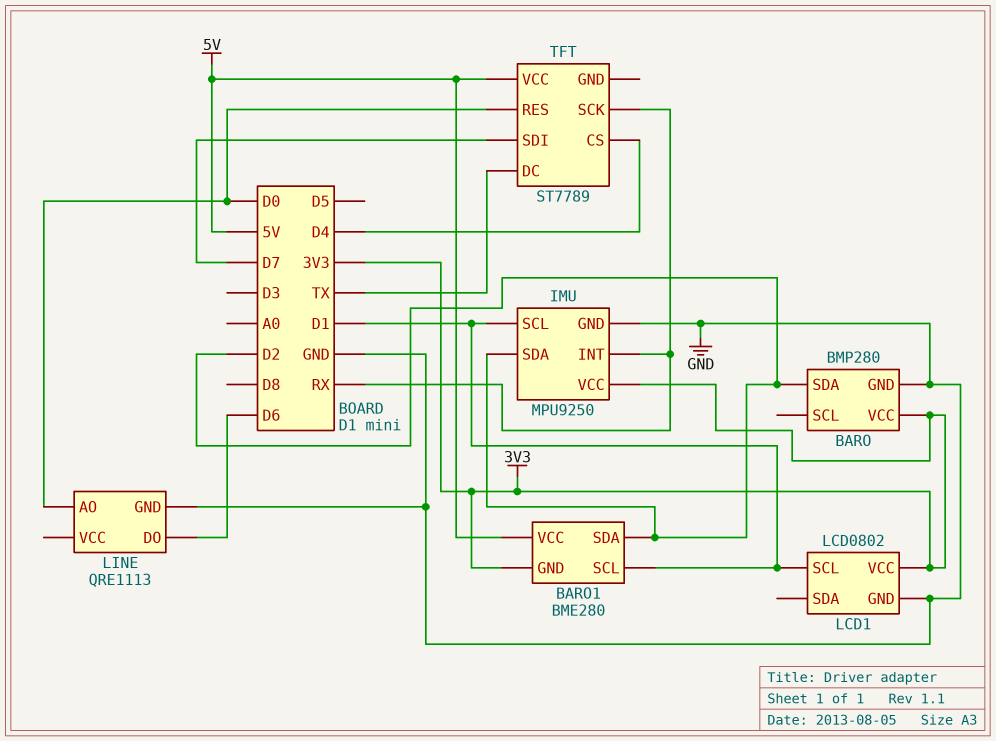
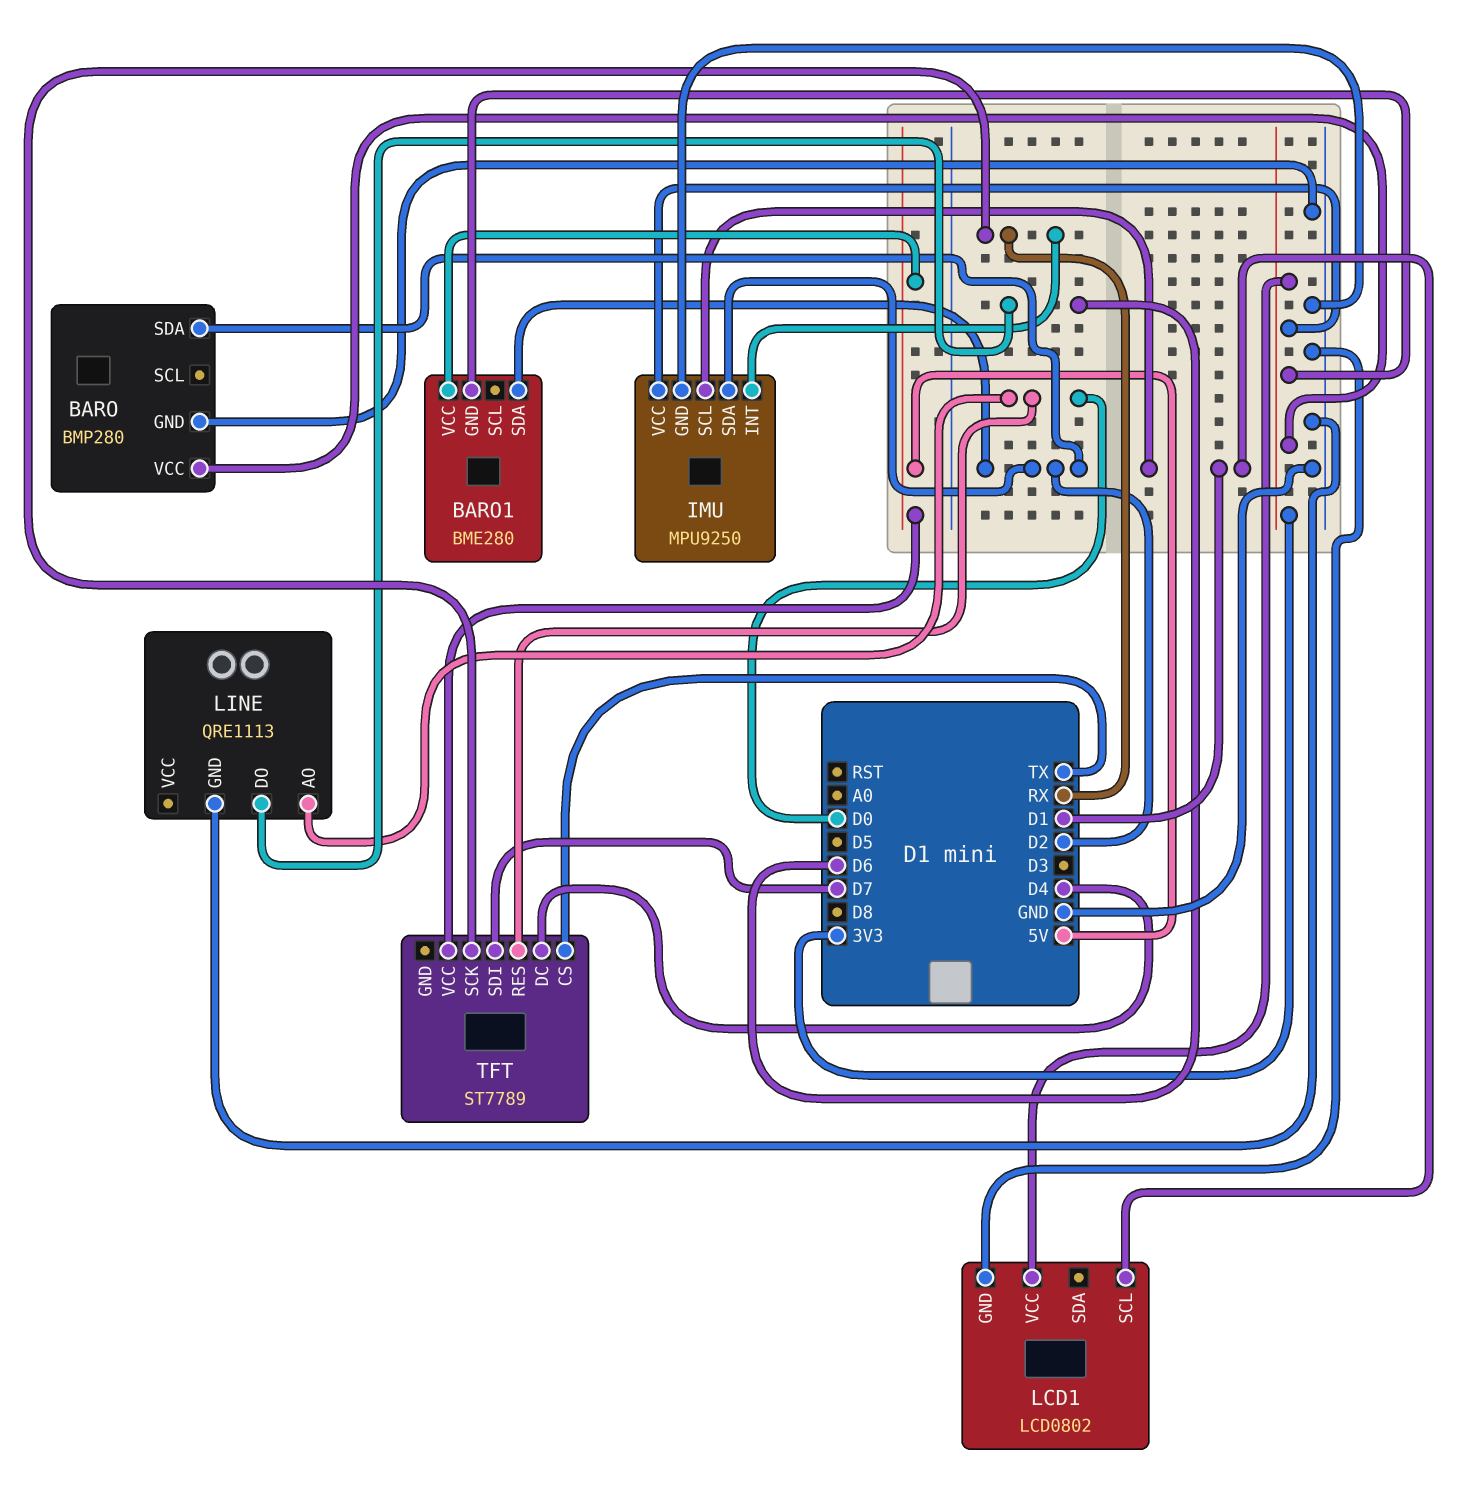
BARO1 pin SCL: D1 -> none
TFT pin CS: D4 -> TX
TFT pin DC: TX -> D4

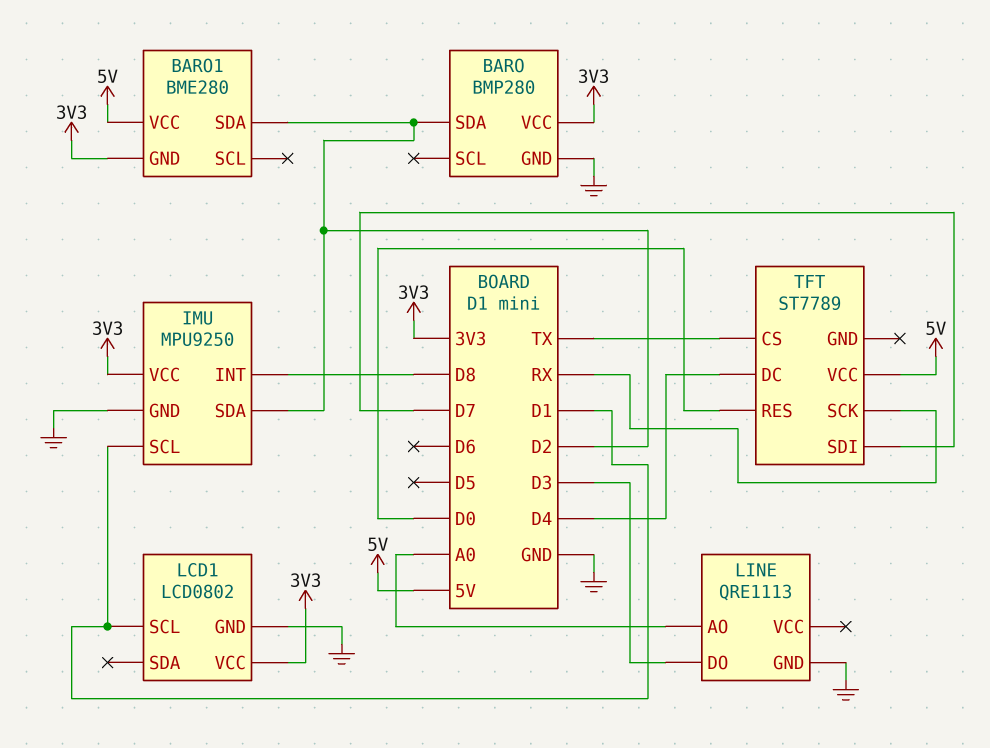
IMU pin INT: RX -> D8
LINE pin AO: D0 -> A0
LINE pin DO: D6 -> D3

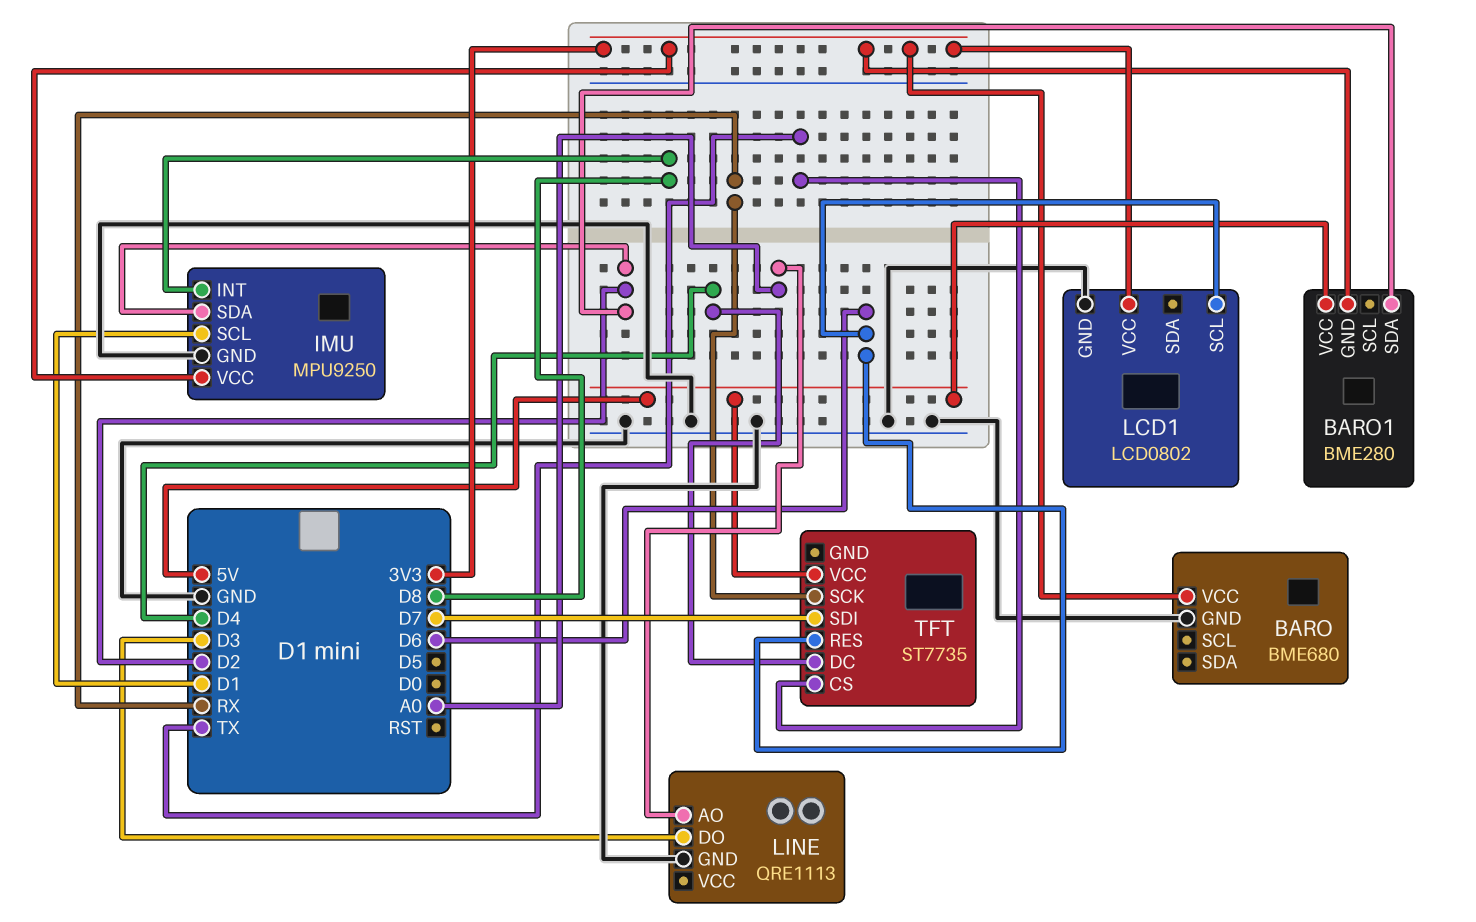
BARO: BMP280 -> BME680
BARO pin SDA: D2 -> none
LCD1 pin SCL: D1 -> D6
TFT: ST7789 -> ST7735
TFT pin RES: D0 -> D6

